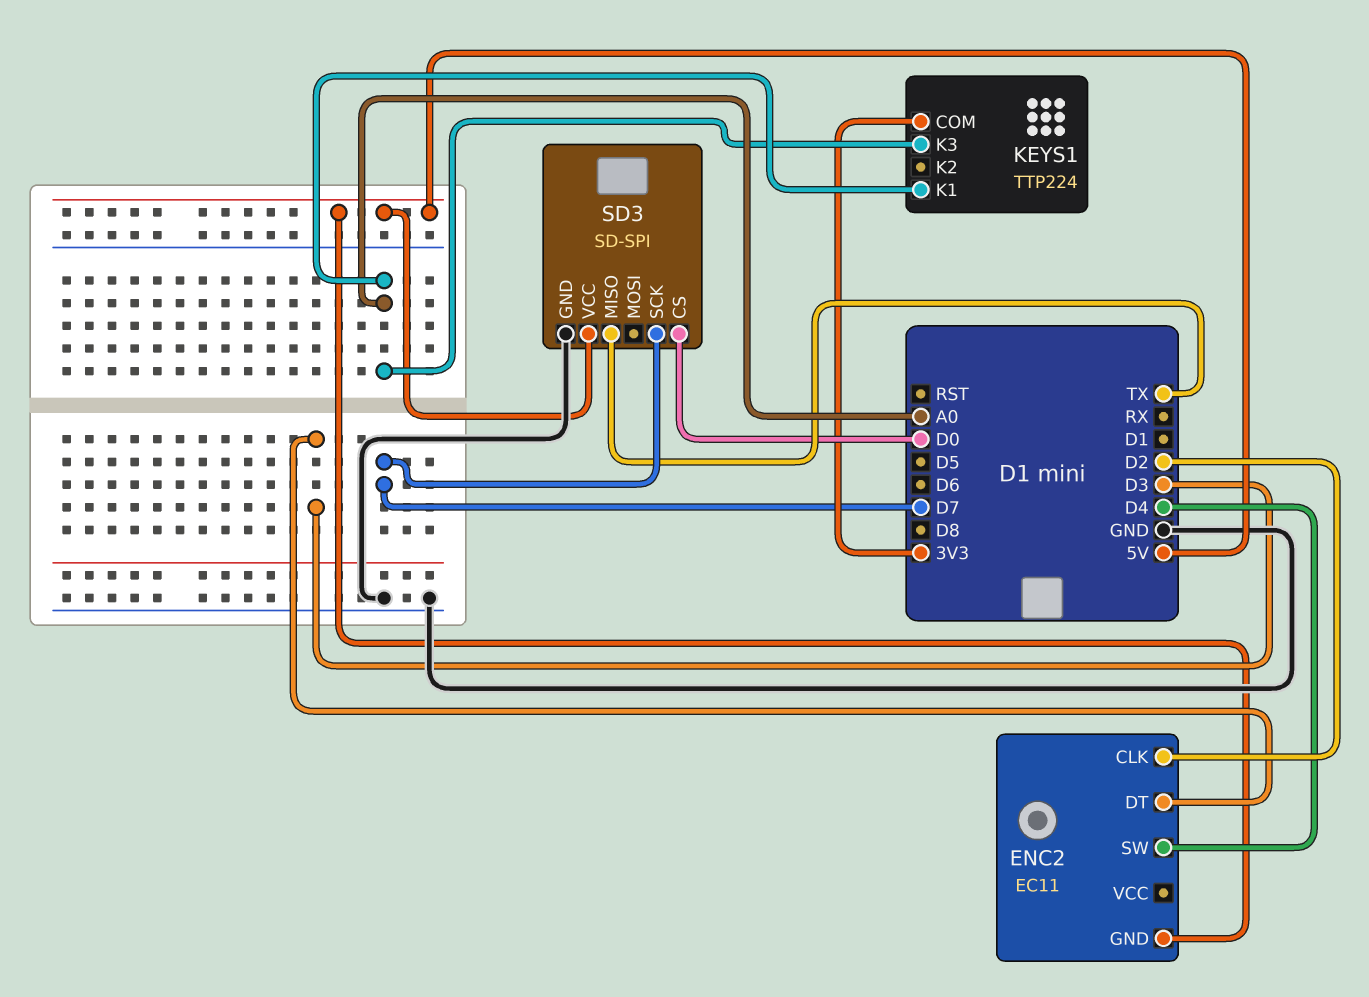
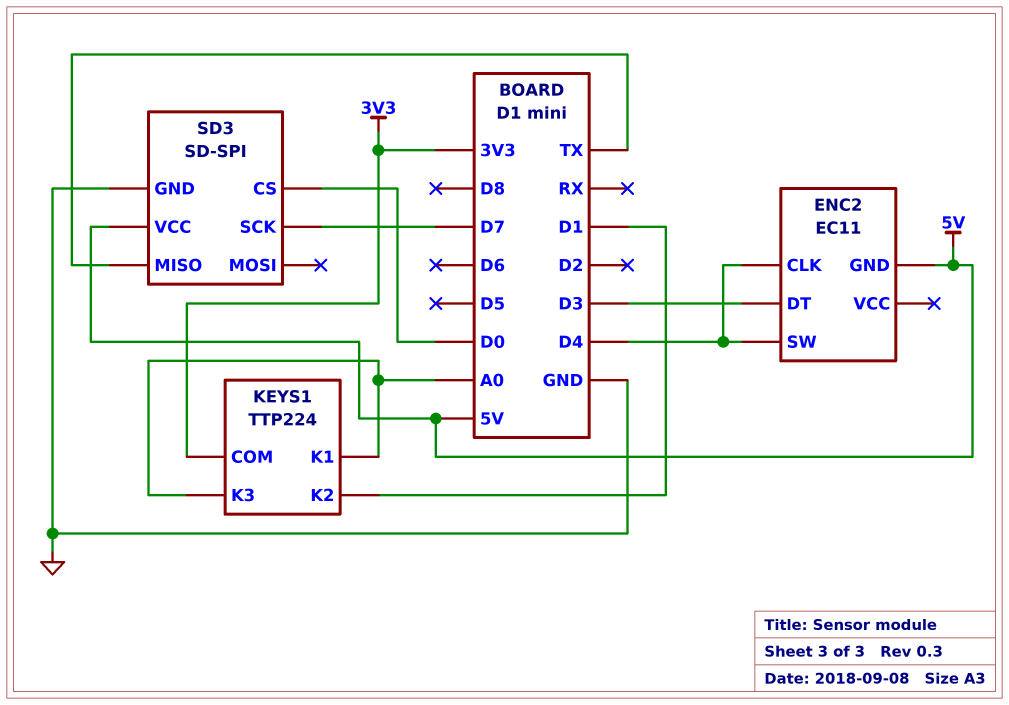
ENC2 pin CLK: D2 -> D4
KEYS1 pin K2: none -> D1

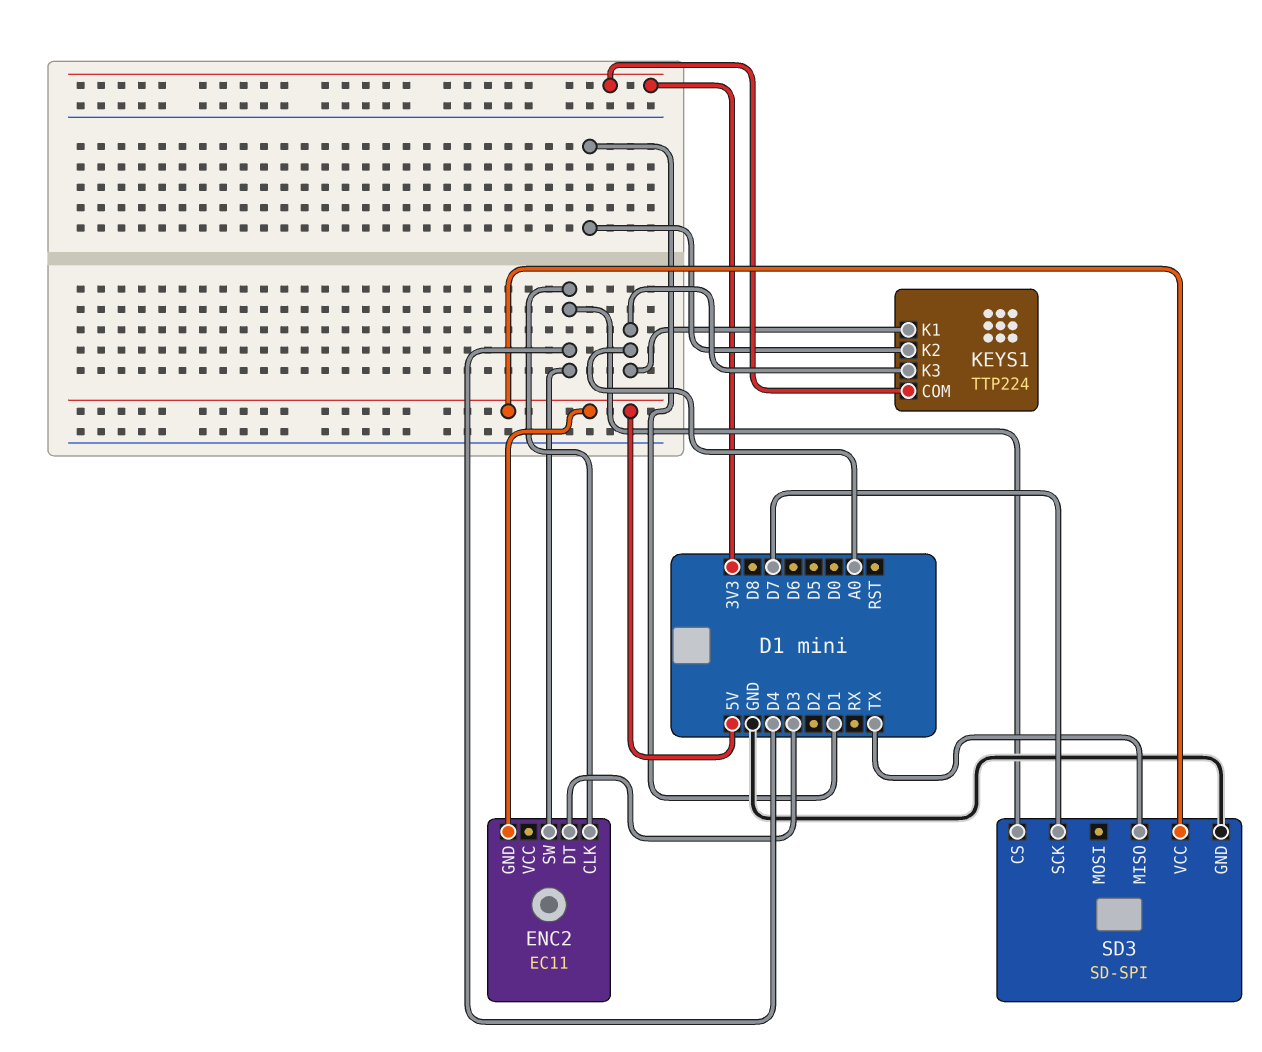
SD3 pin CS: D0 -> D4

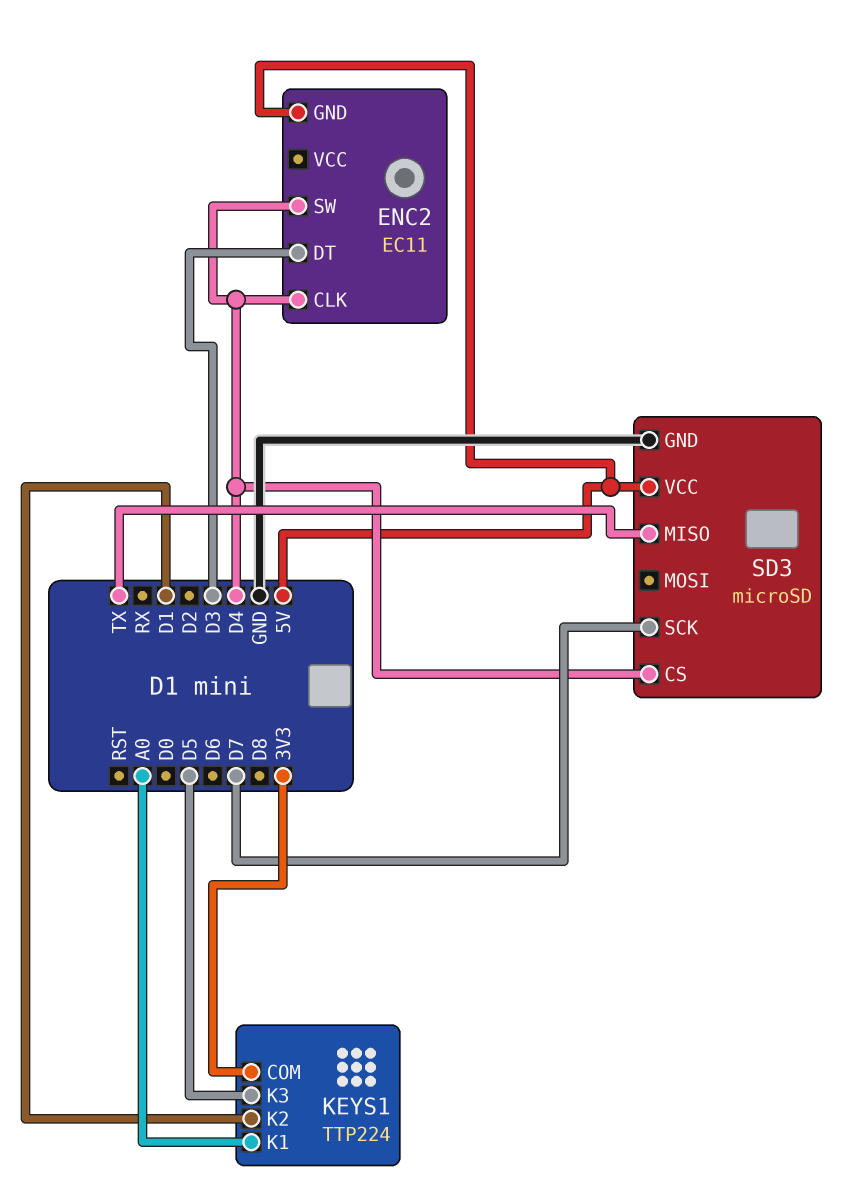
KEYS1 pin K3: A0 -> D5
SD3: SD-SPI -> microSD

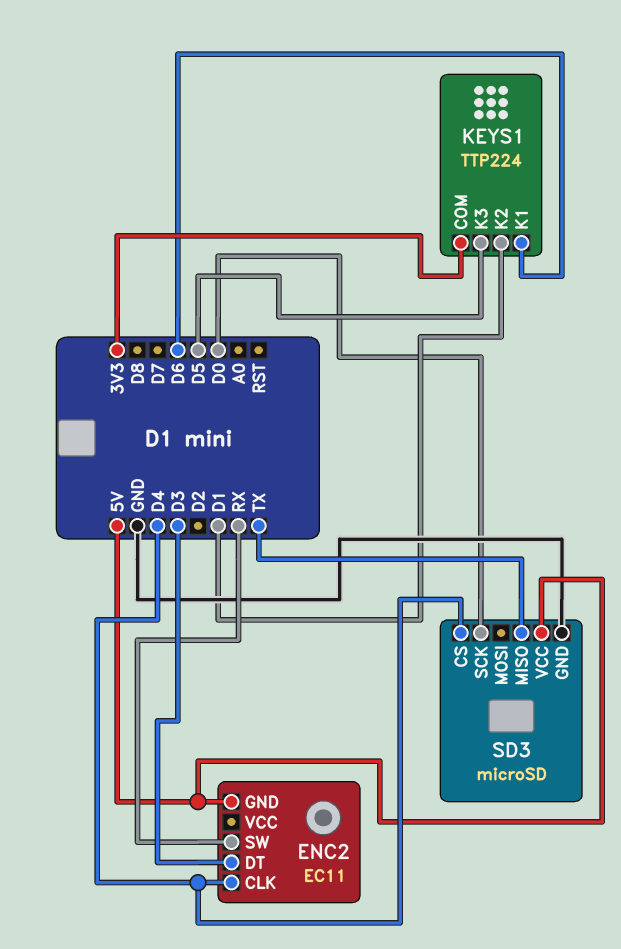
ENC2 pin SW: D4 -> RX
KEYS1 pin K1: A0 -> D6
SD3 pin SCK: D7 -> D0

